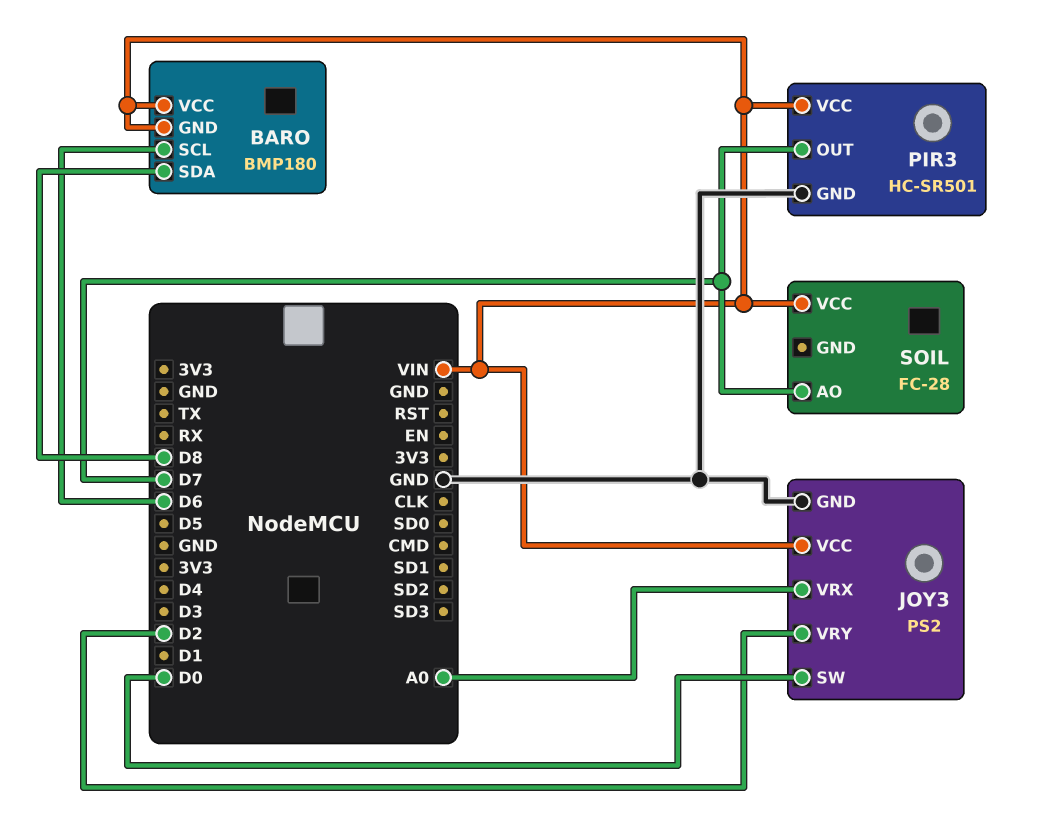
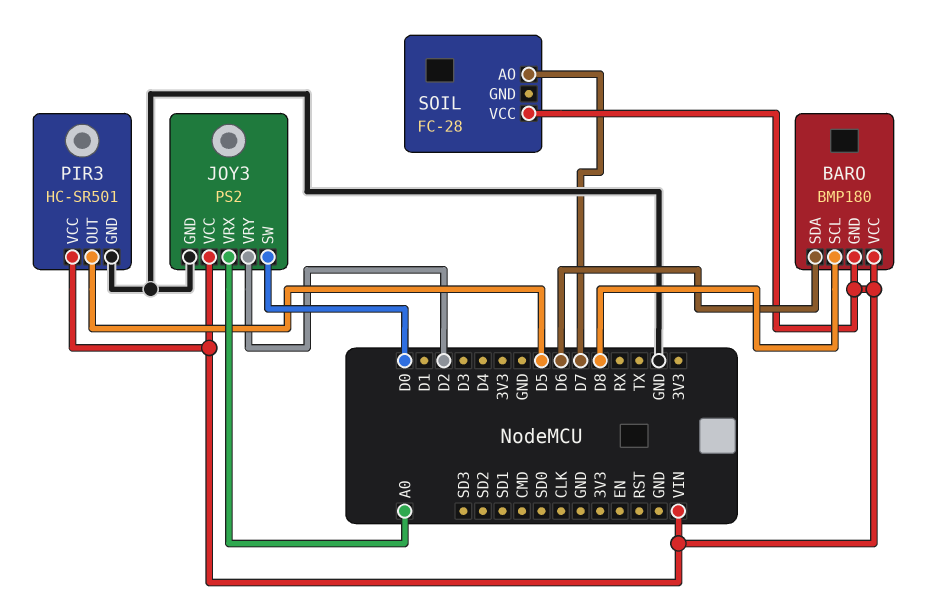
BARO pin SCL: D6 -> D8
BARO pin SDA: D8 -> D6
PIR3 pin OUT: D7 -> D5

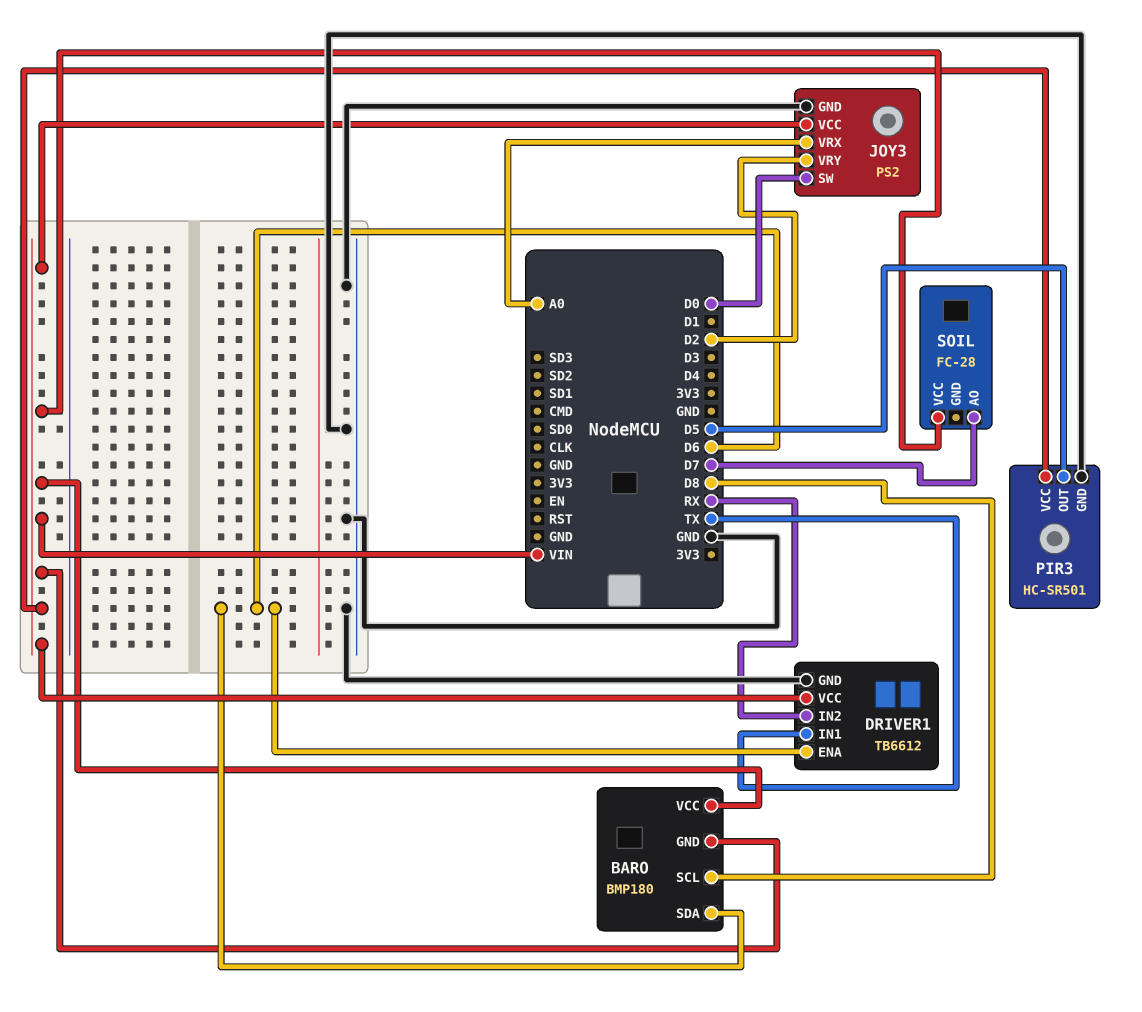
DRIVER1: none -> TB6612
DRIVER1 pin ENA: none -> D6
DRIVER1 pin GND: none -> GND
DRIVER1 pin IN1: none -> TX
DRIVER1 pin IN2: none -> RX
DRIVER1 pin VCC: none -> VIN

